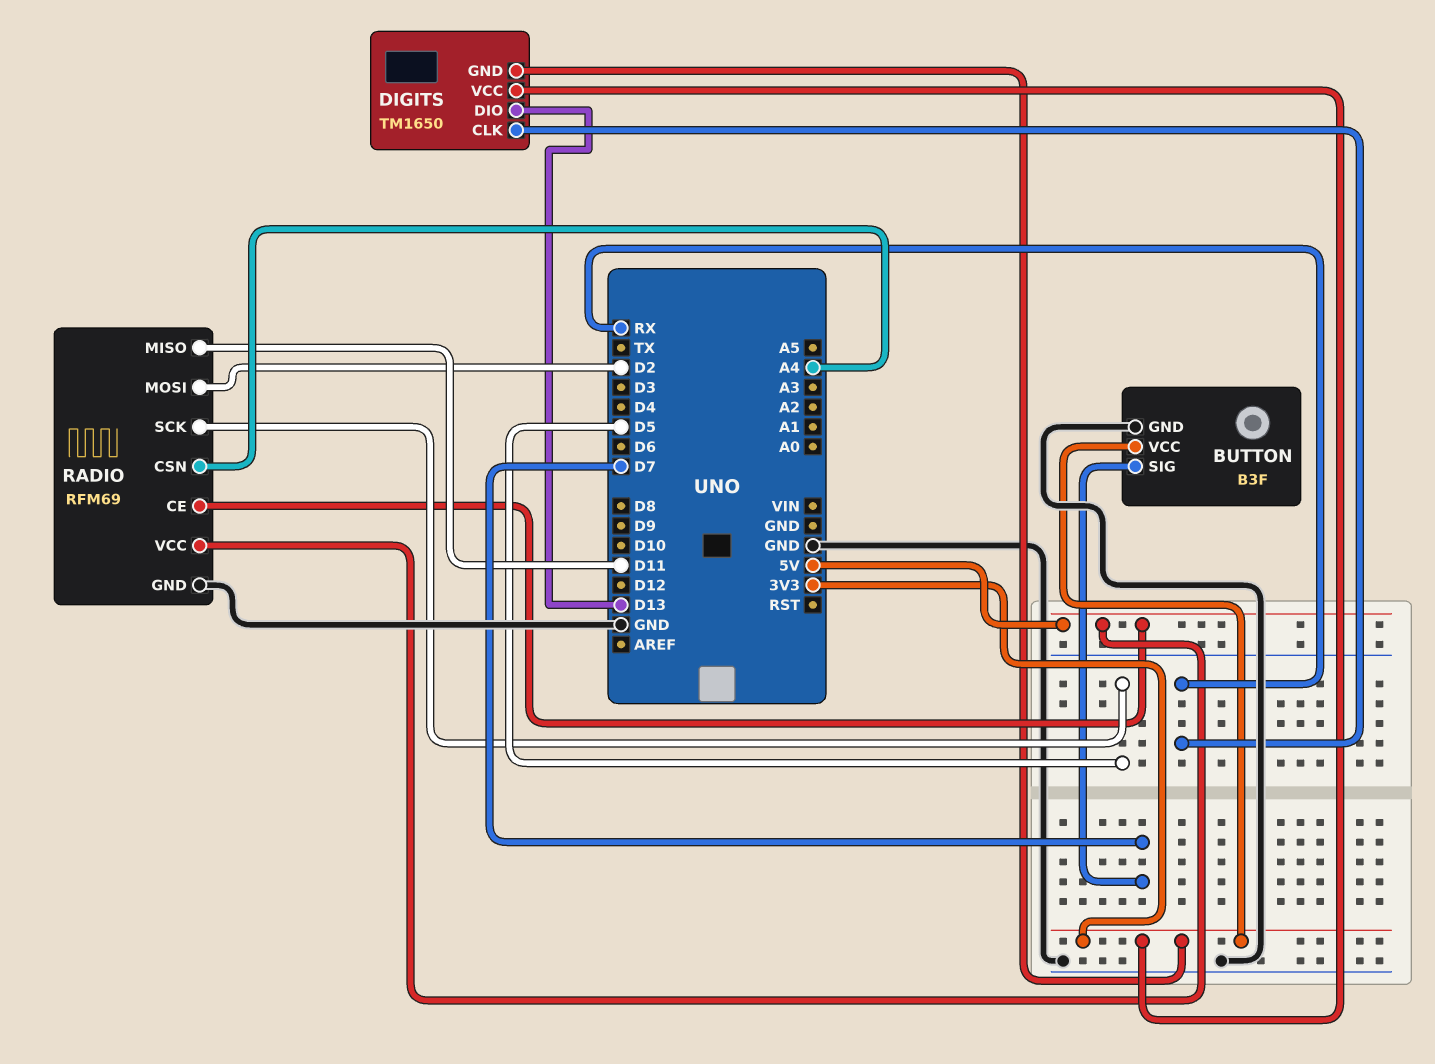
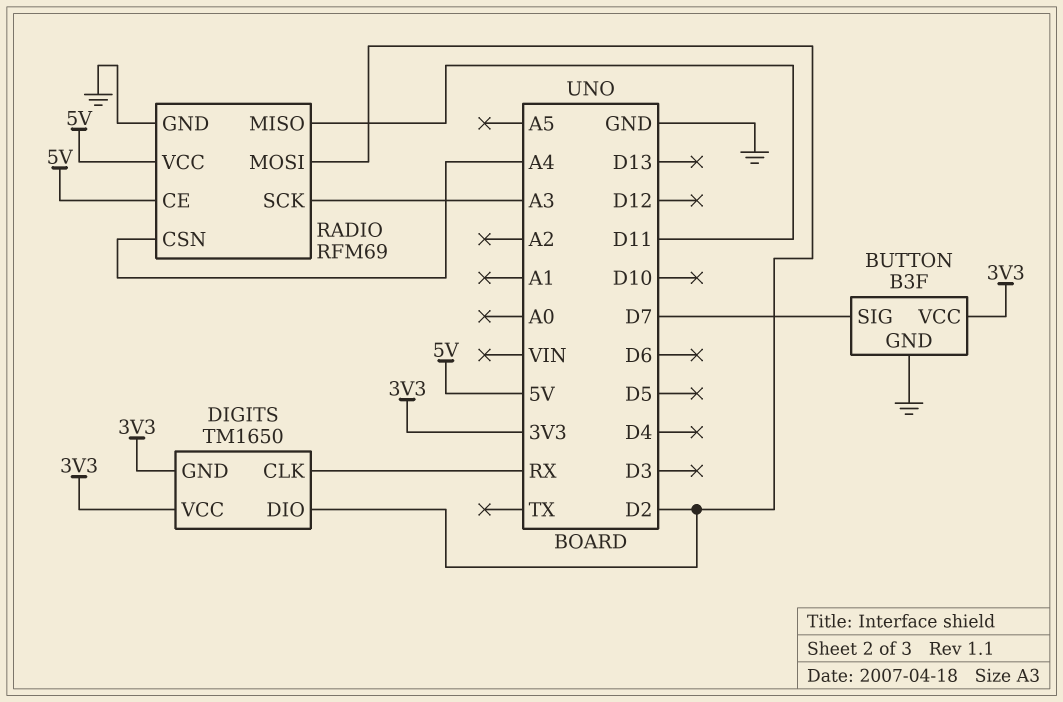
DIGITS pin DIO: D13 -> D2
RADIO pin SCK: D5 -> A3

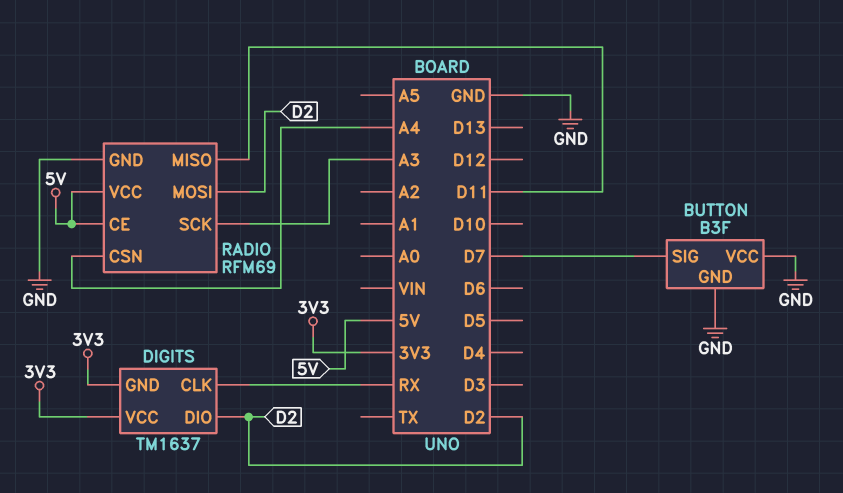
BUTTON pin VCC: 3V3 -> GND
DIGITS: TM1650 -> TM1637

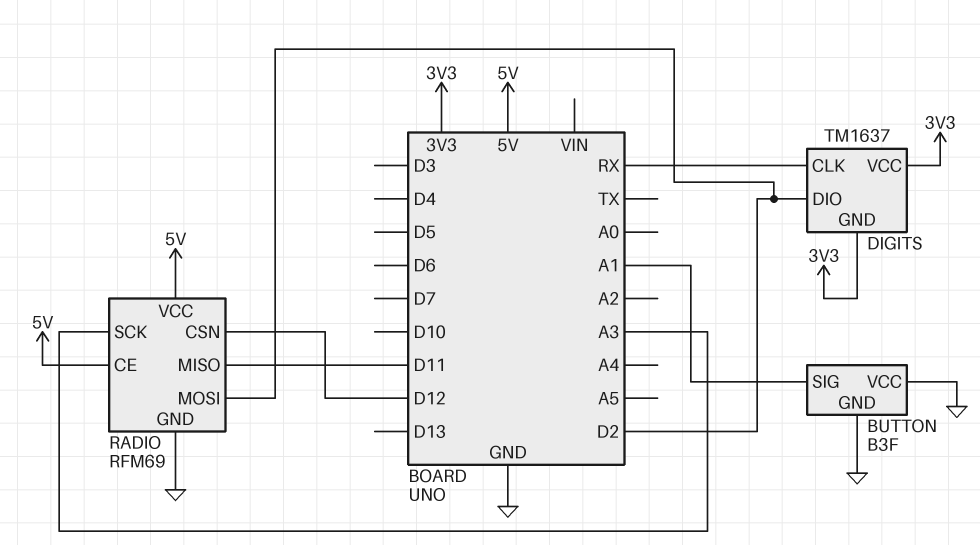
BUTTON pin SIG: D7 -> A1
RADIO pin CSN: A4 -> D12

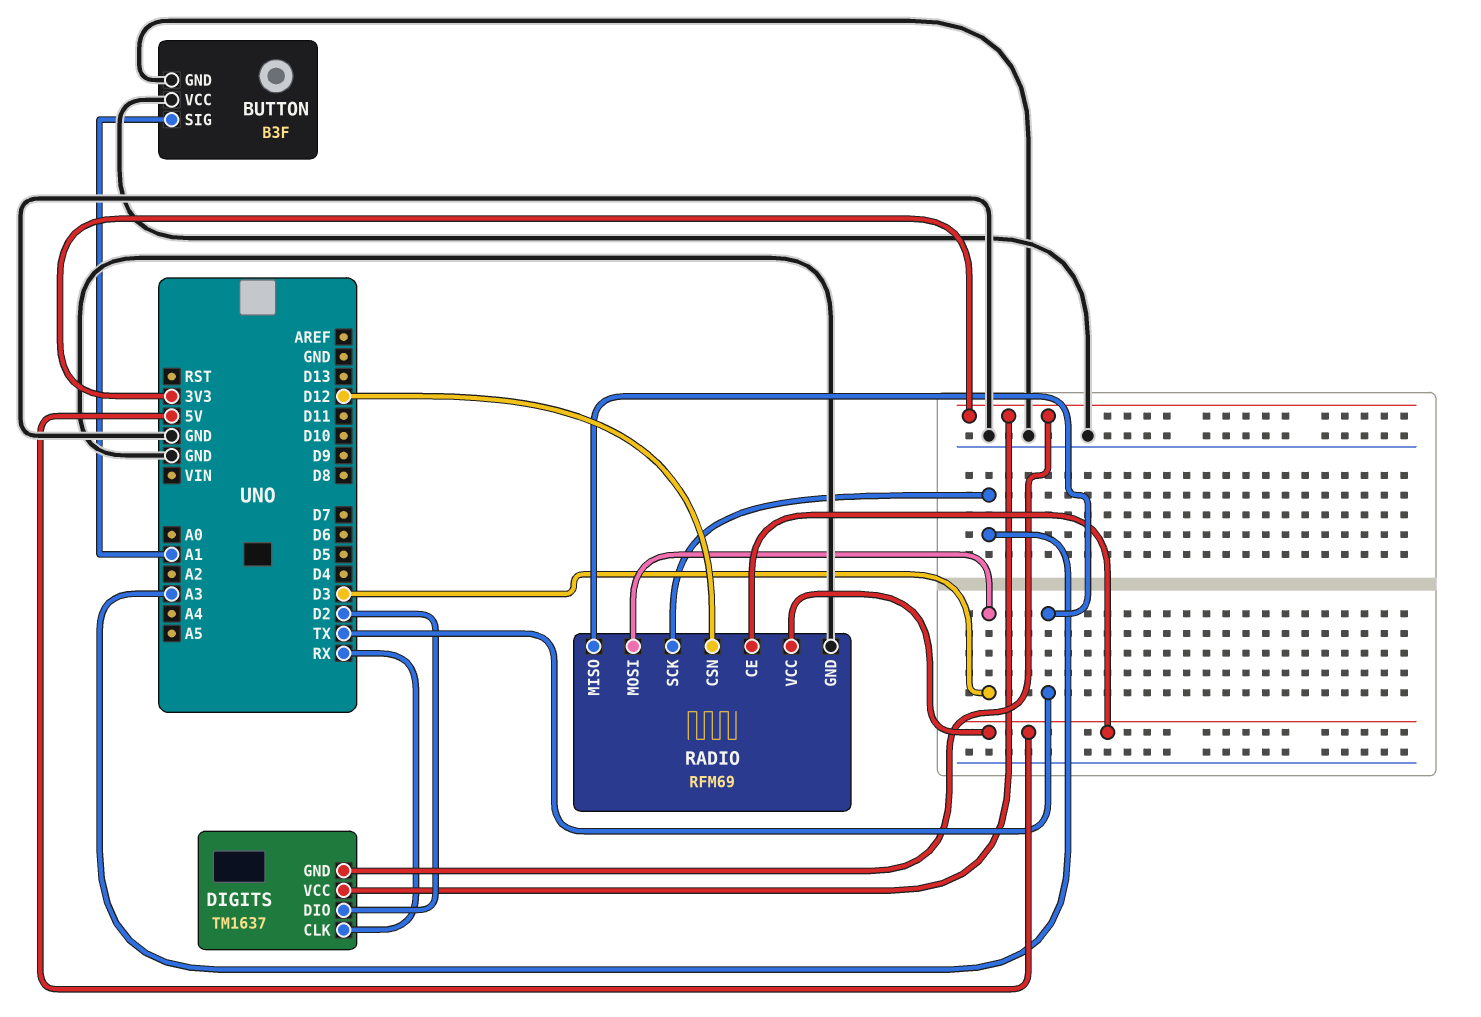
RADIO pin MISO: D11 -> TX
RADIO pin MOSI: D2 -> D3

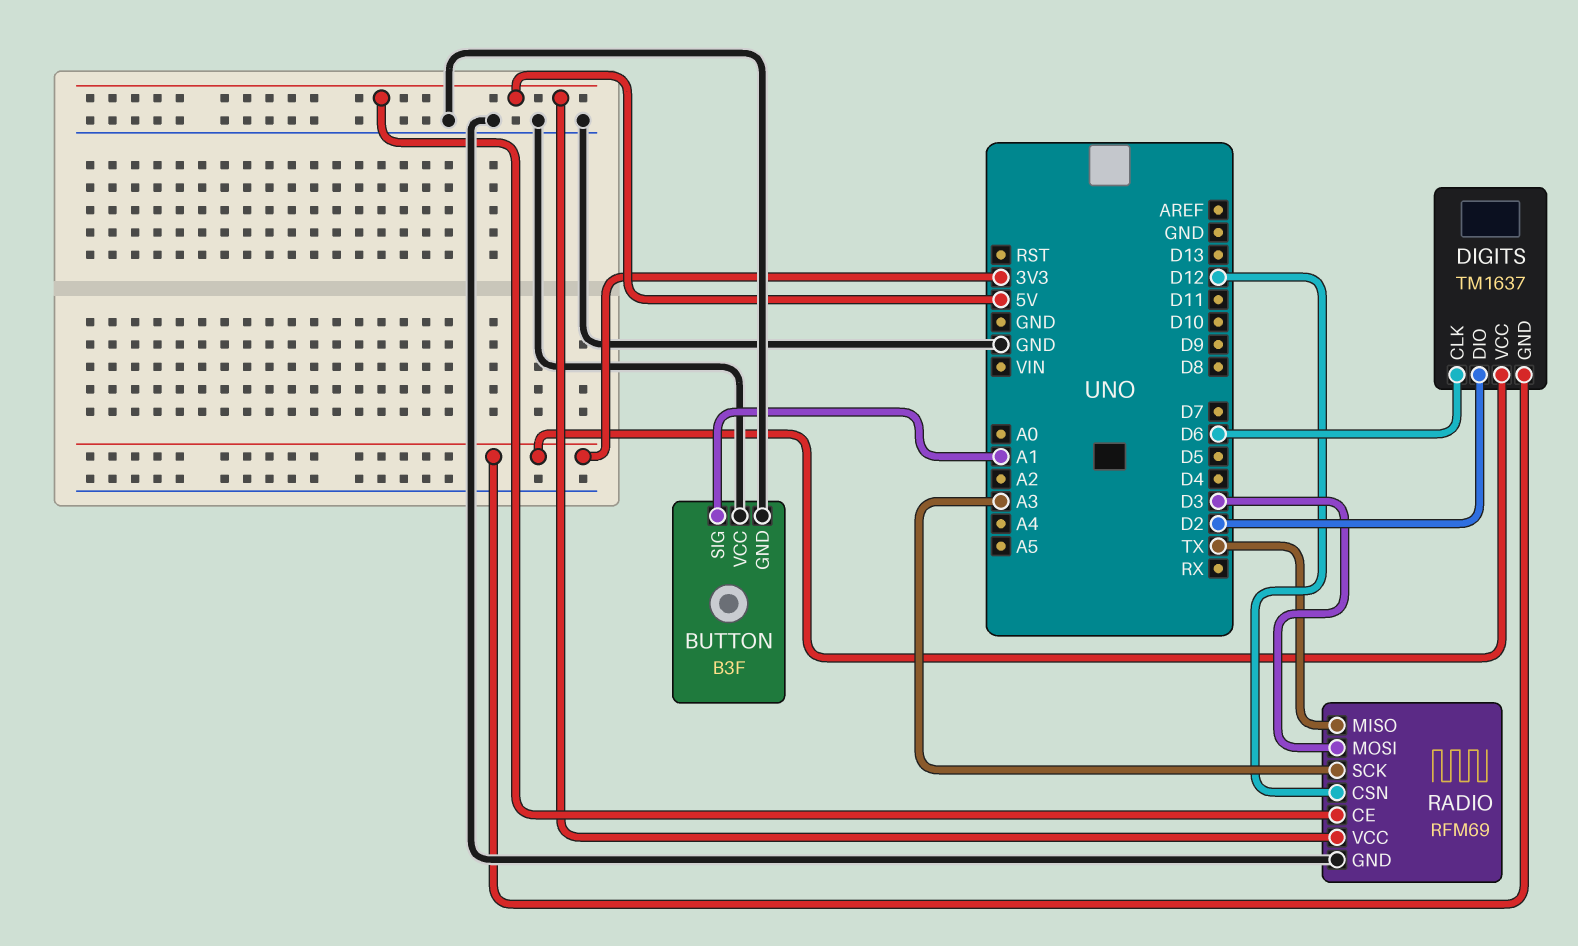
DIGITS pin CLK: RX -> D6

